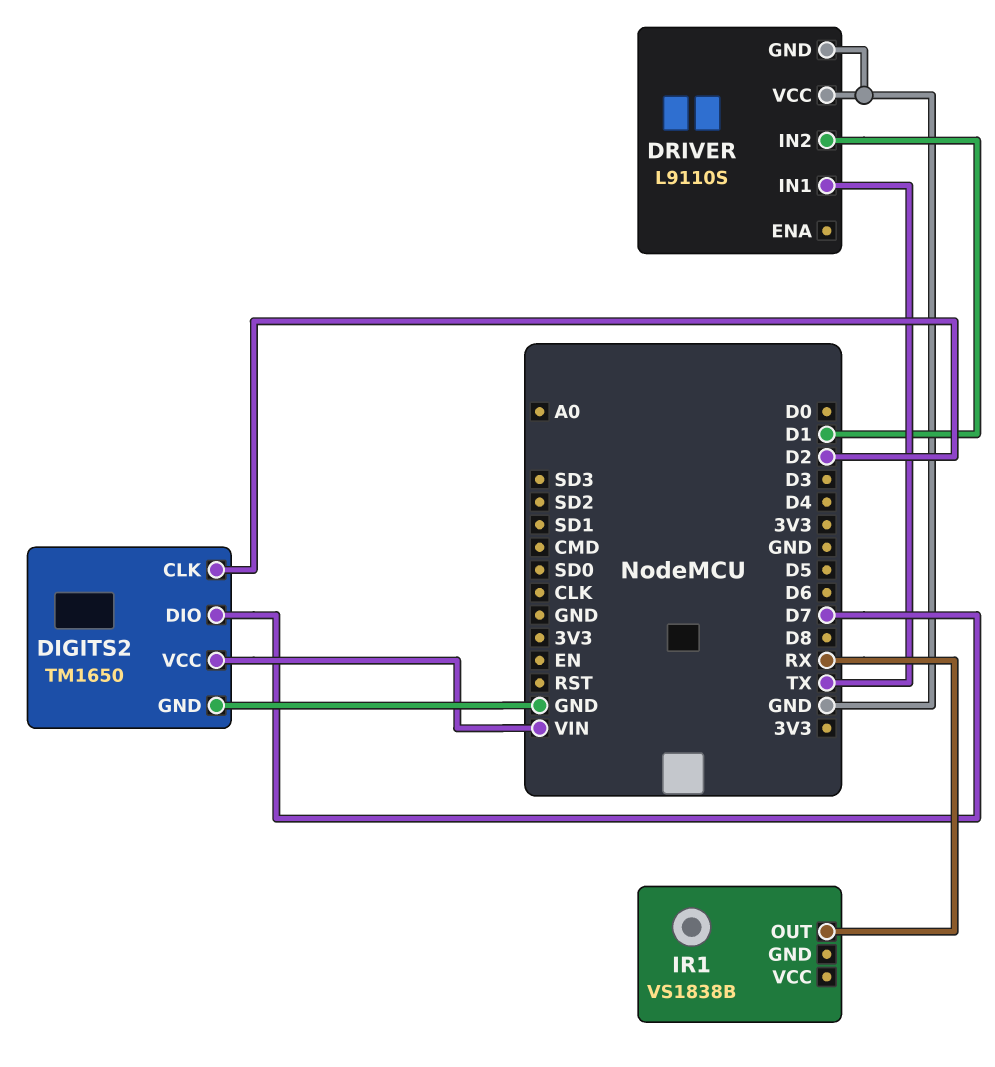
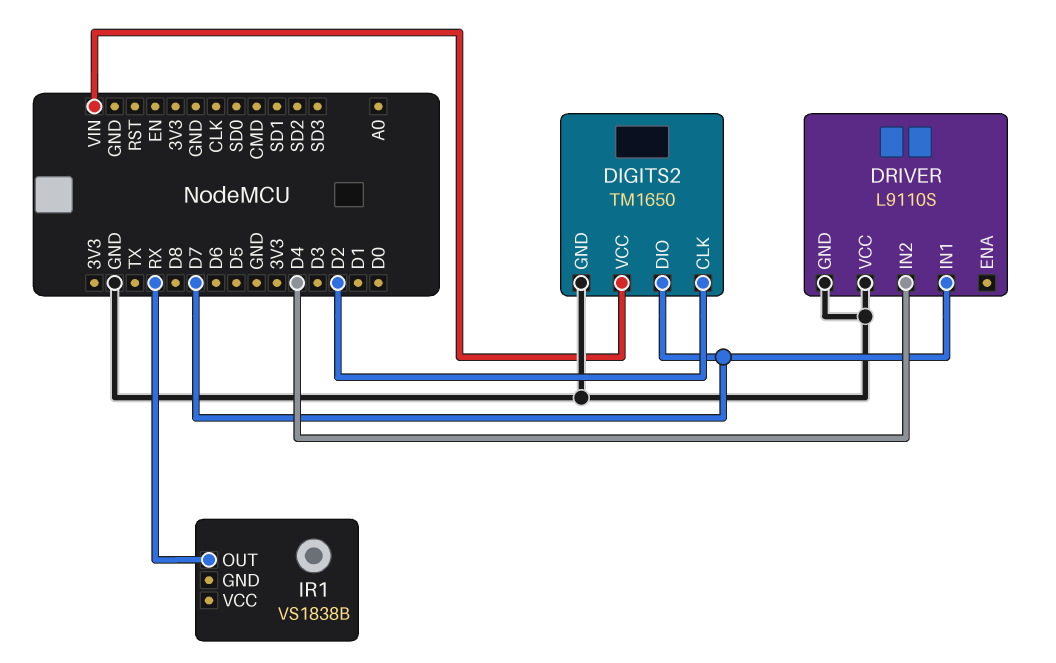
DRIVER pin IN1: TX -> D7
DRIVER pin IN2: D1 -> D4

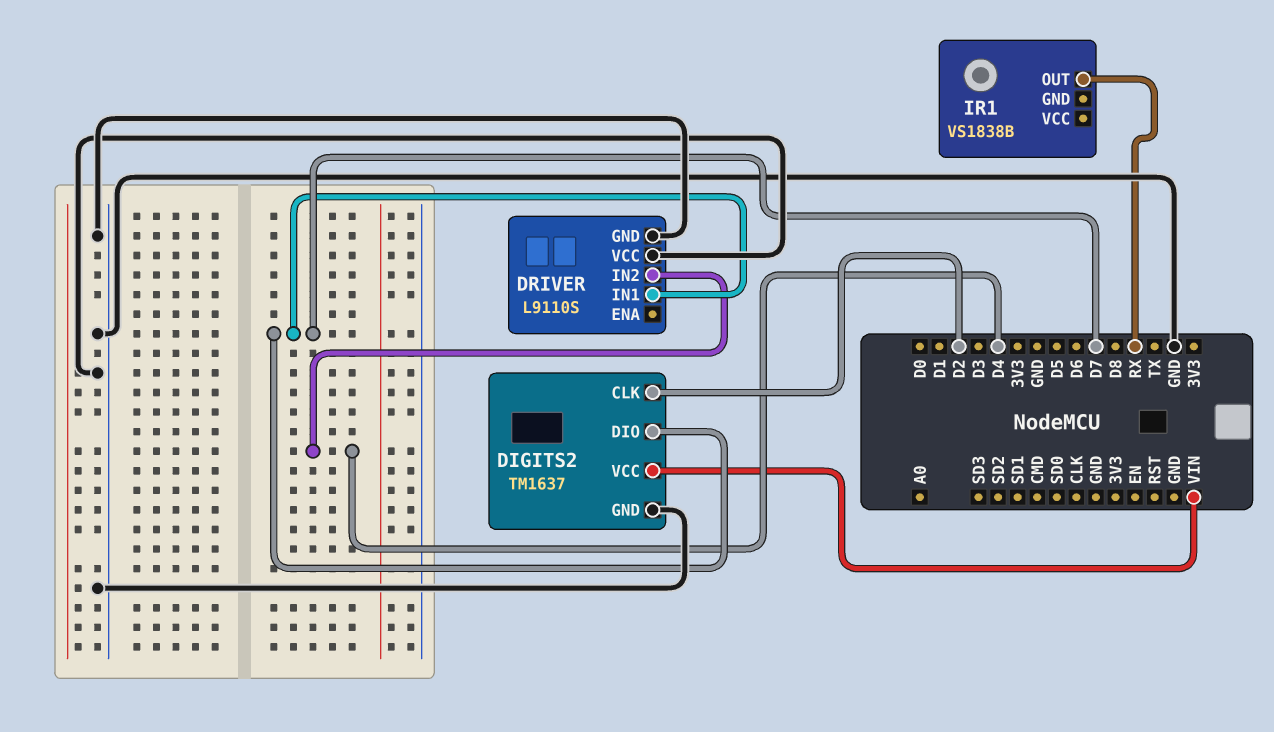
DIGITS2: TM1650 -> TM1637

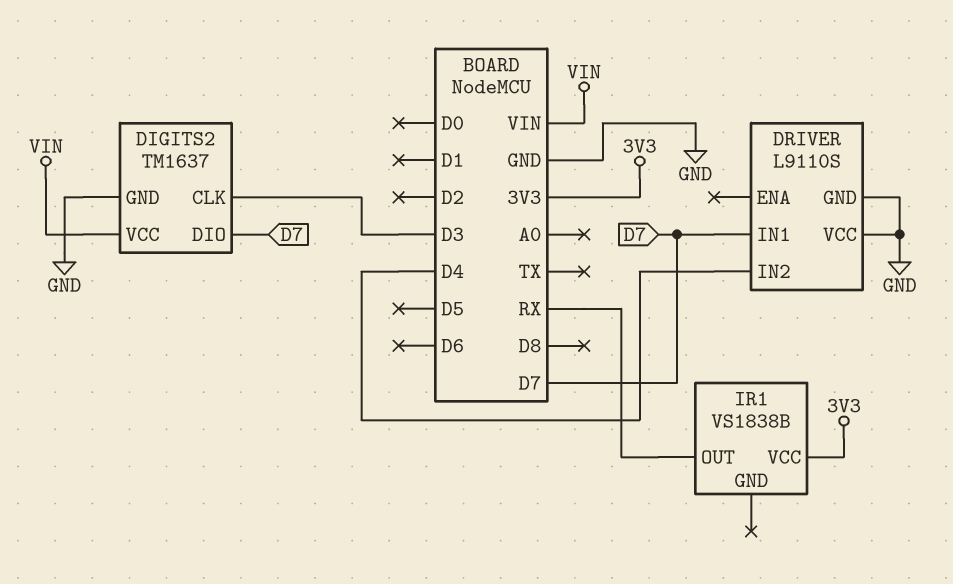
DIGITS2 pin CLK: D2 -> D3
IR1 pin VCC: none -> 3V3

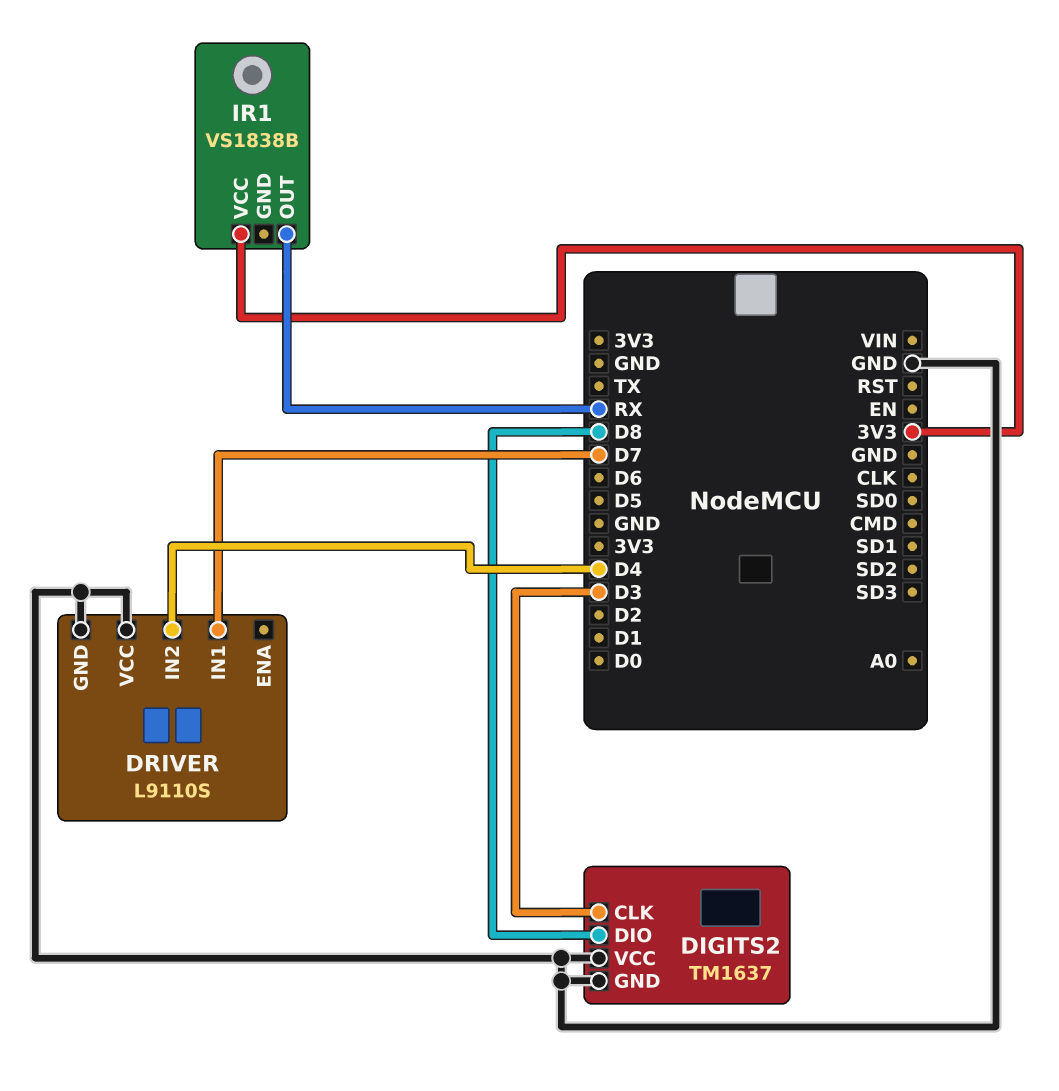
DIGITS2 pin DIO: D7 -> D8
DIGITS2 pin VCC: VIN -> GND

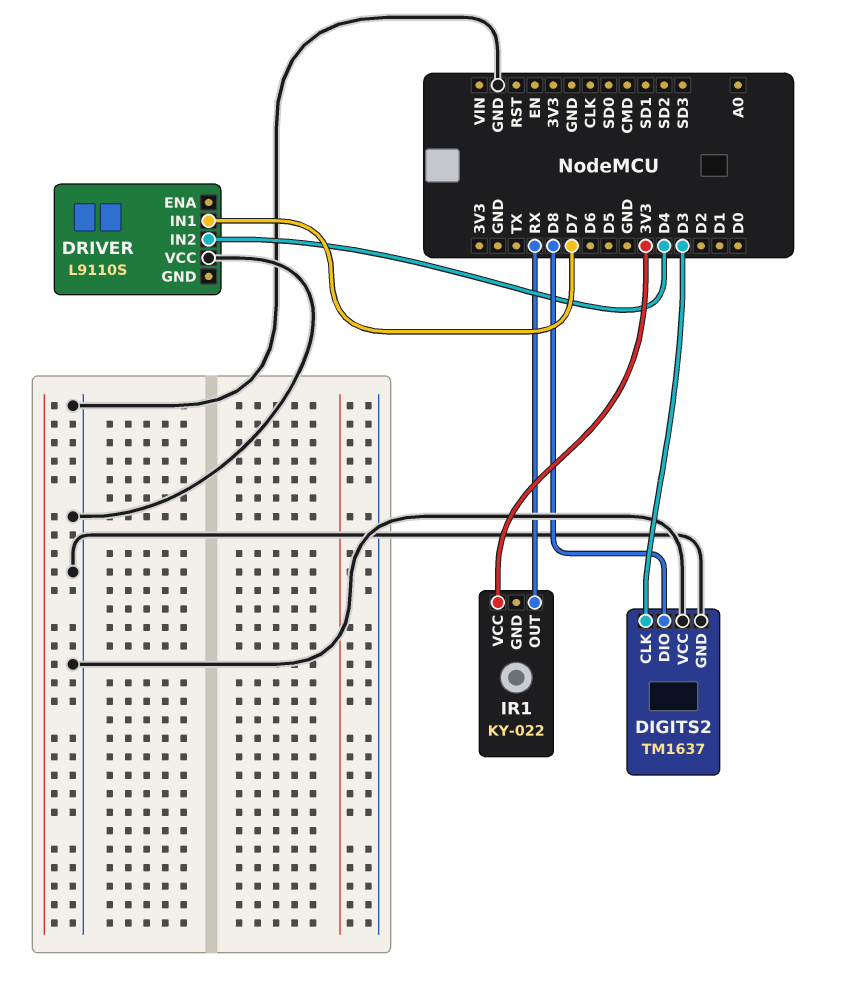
DRIVER pin GND: GND -> none
IR1: VS1838B -> KY-022

